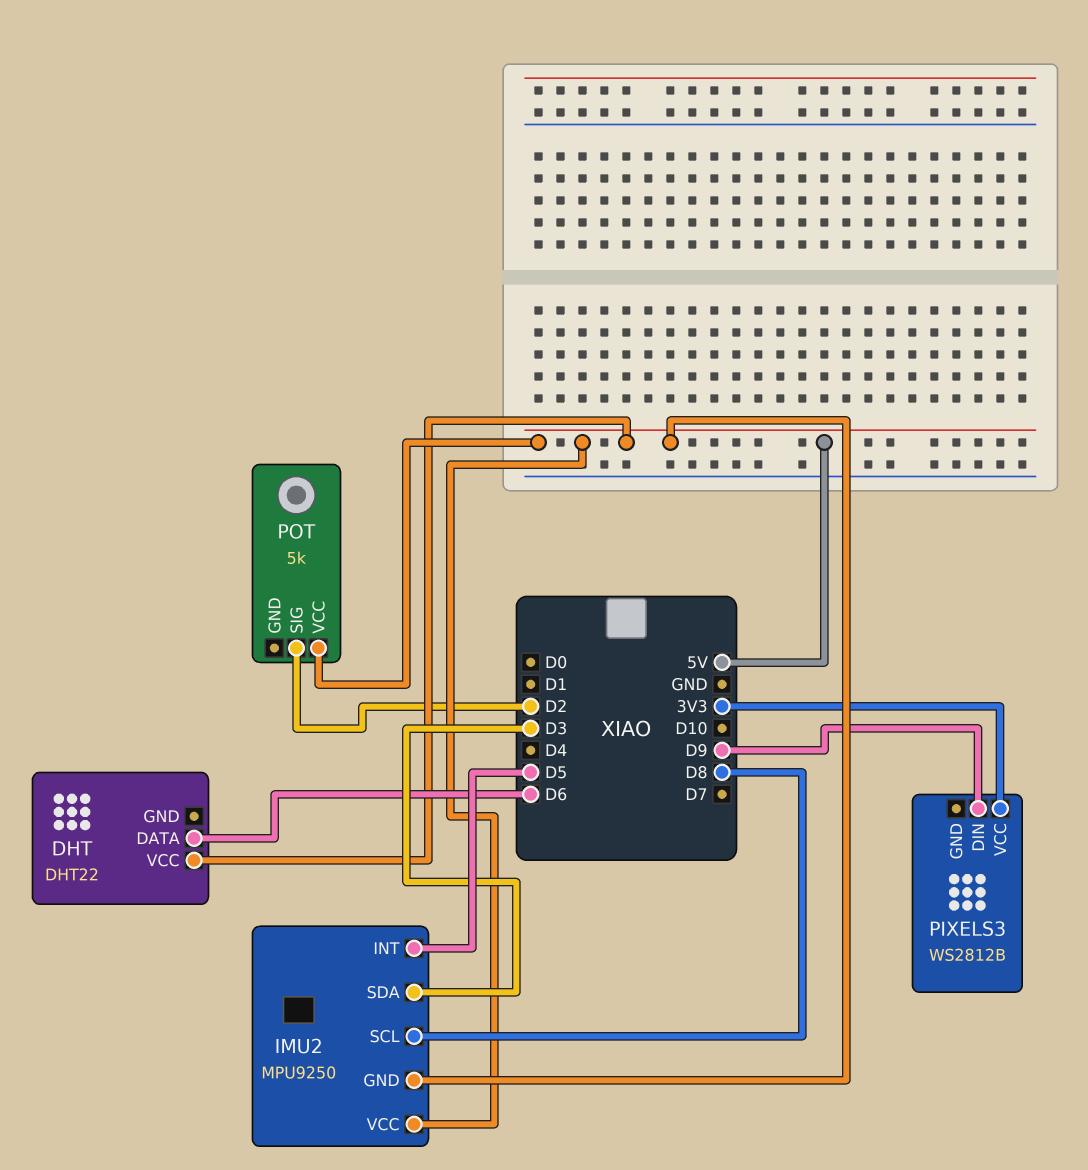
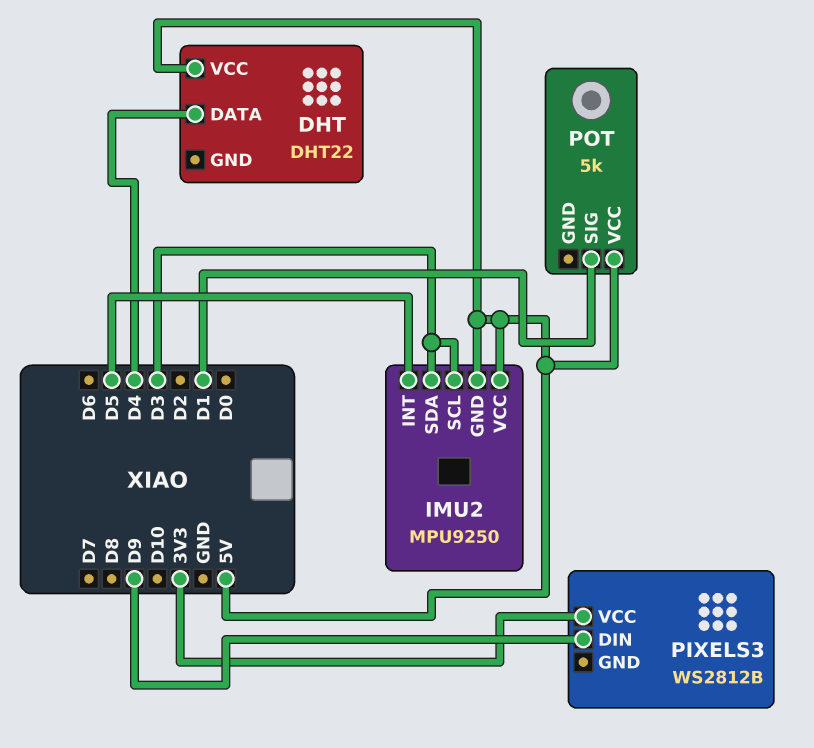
DHT pin DATA: D6 -> D4
IMU2 pin SCL: D8 -> D3
POT pin SIG: D2 -> D1

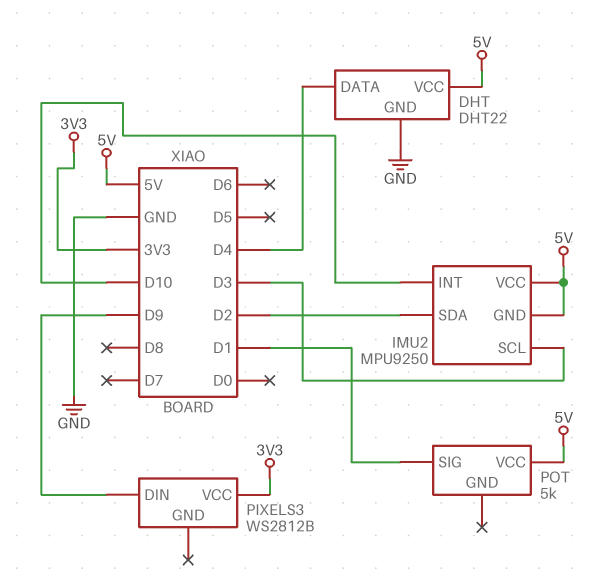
DHT pin GND: none -> GND
IMU2 pin INT: D5 -> D10
IMU2 pin SDA: D3 -> D2

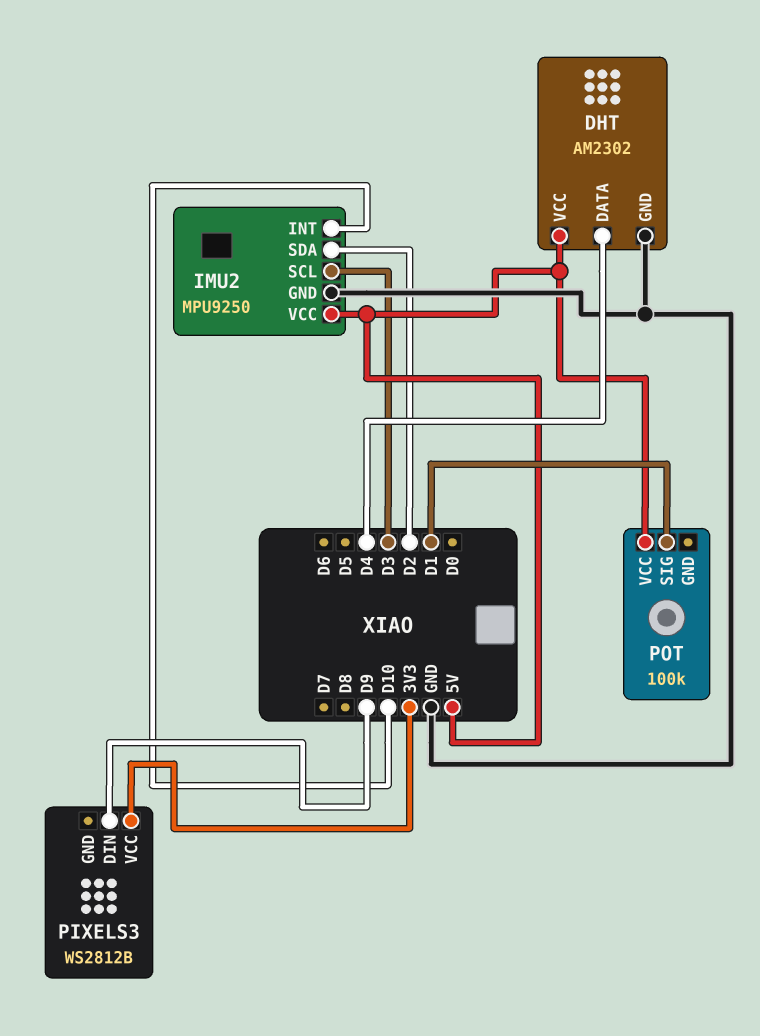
DHT: DHT22 -> AM2302
IMU2 pin GND: 5V -> GND
POT: 5k -> 100k

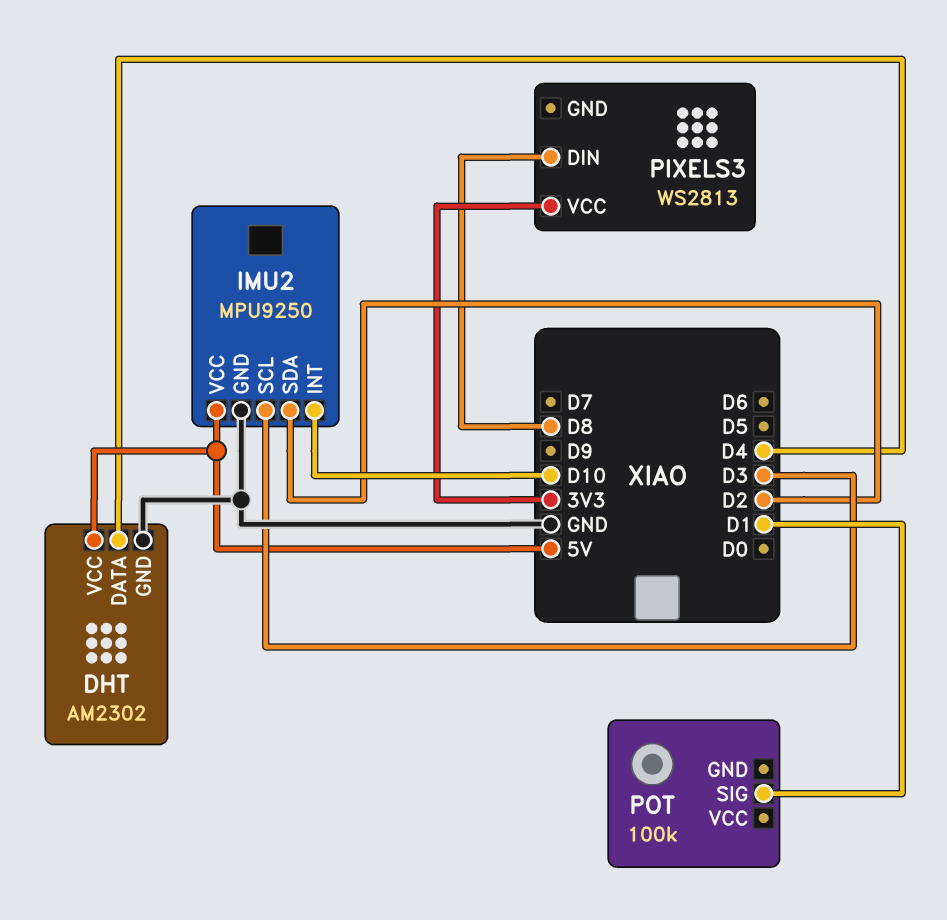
PIXELS3: WS2812B -> WS2813
PIXELS3 pin DIN: D9 -> D8
POT pin VCC: 5V -> none

